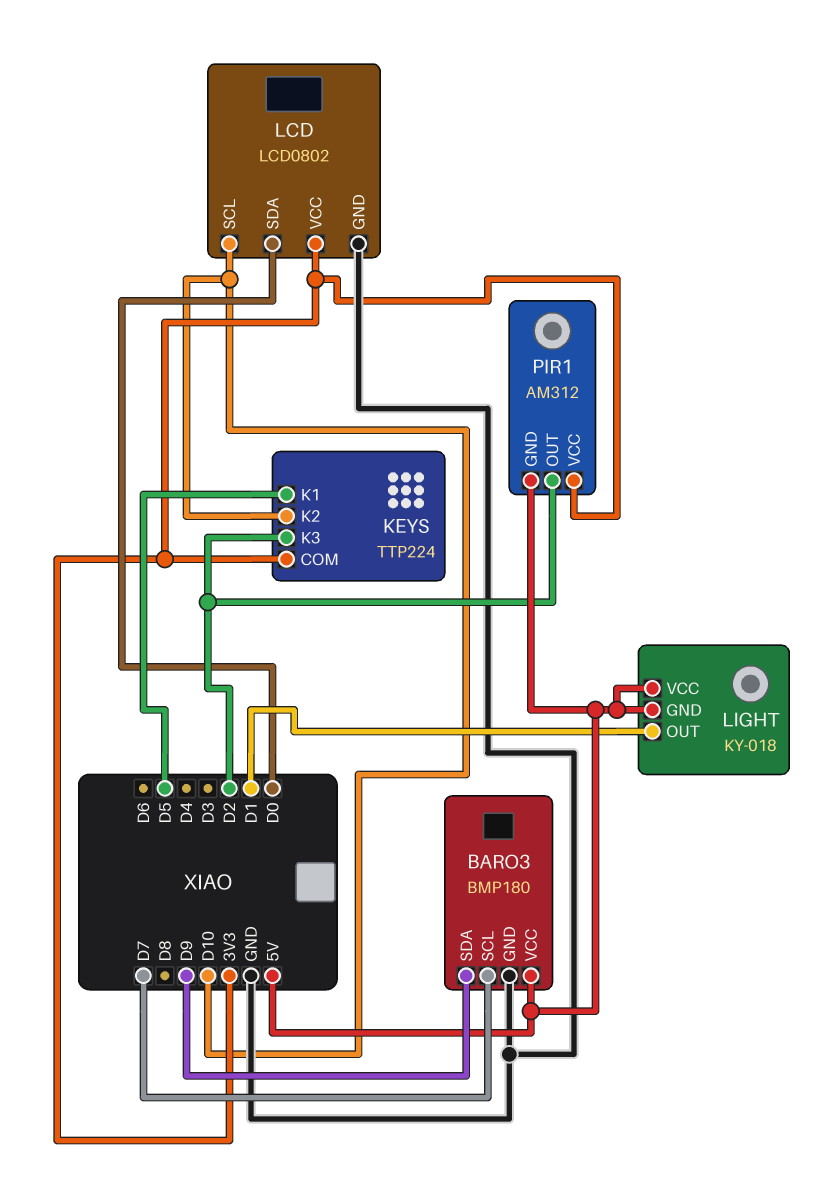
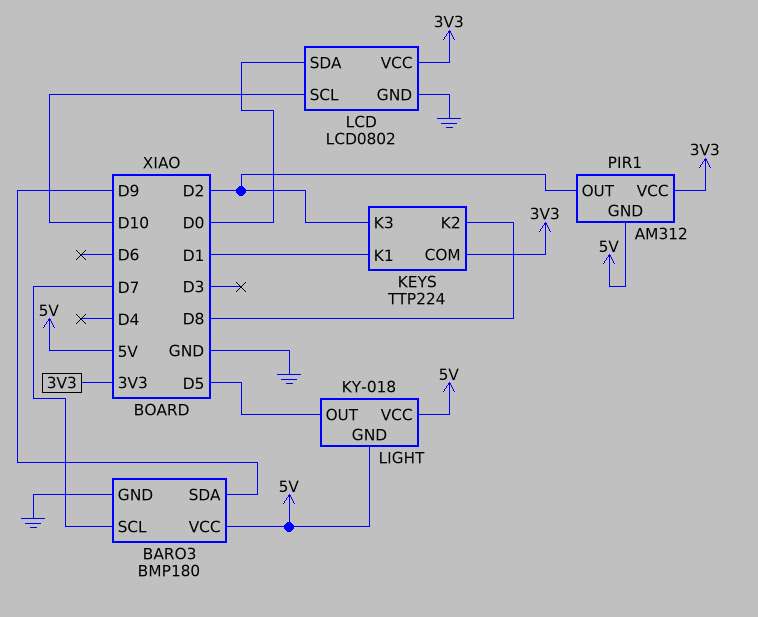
KEYS pin K1: D5 -> D1
KEYS pin K2: D10 -> D8
LIGHT pin OUT: D1 -> D5

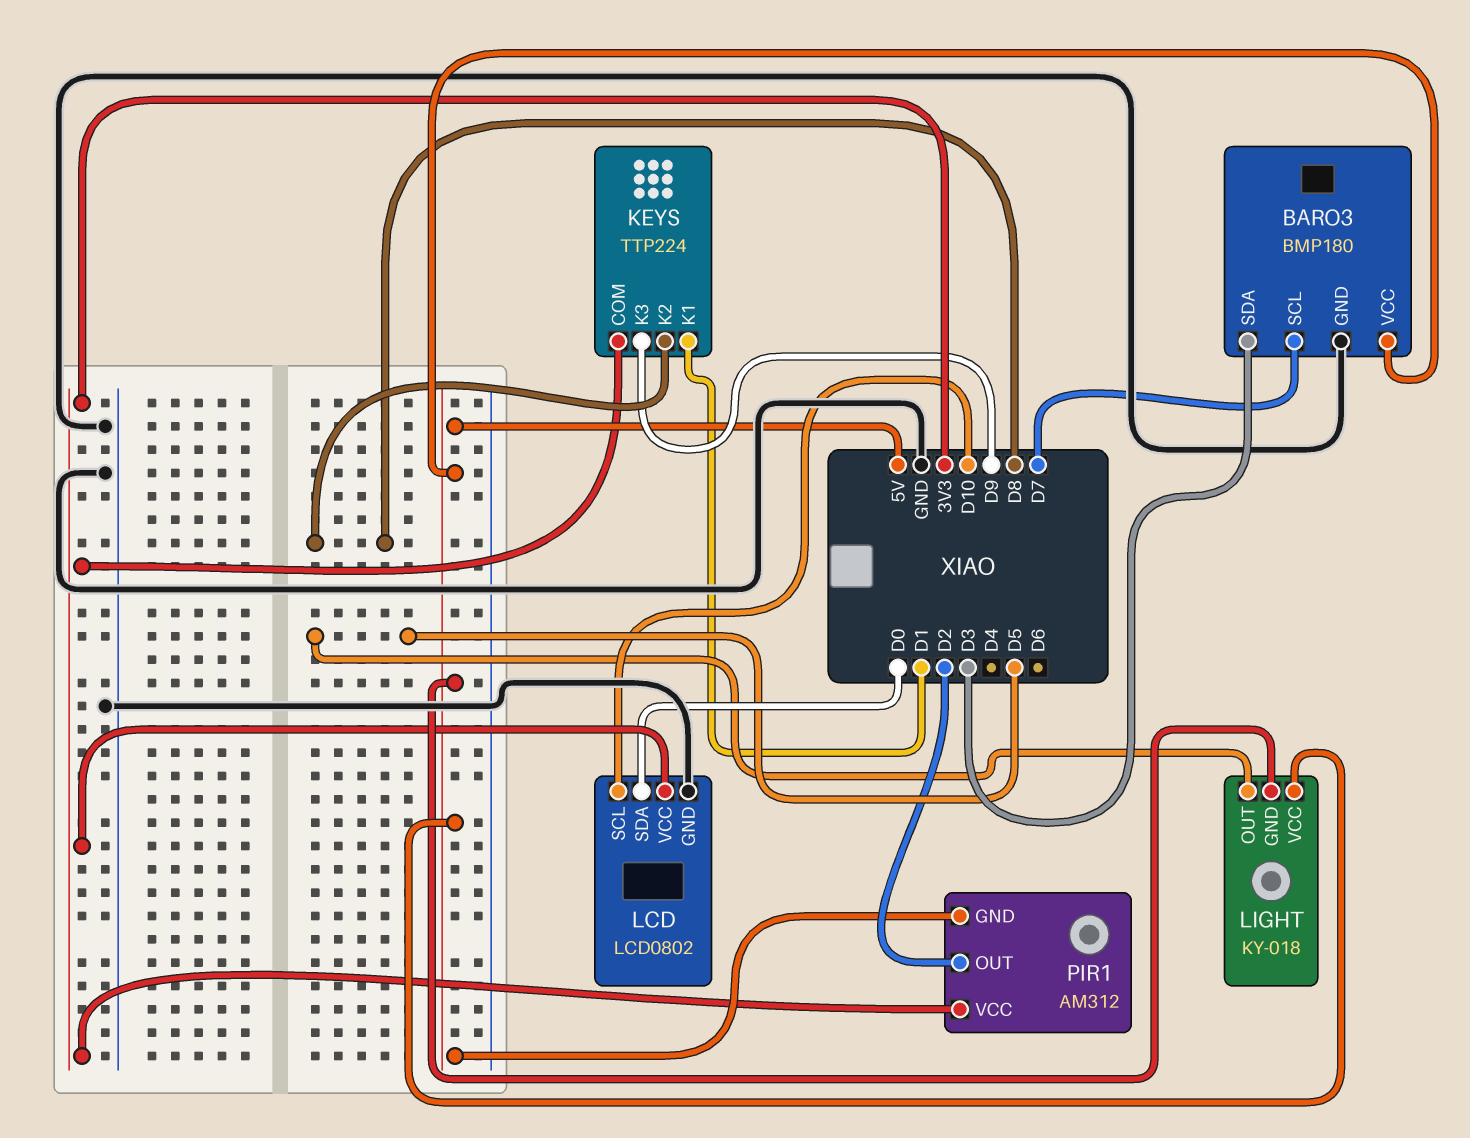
BARO3 pin SDA: D9 -> D3
KEYS pin K3: D2 -> D9

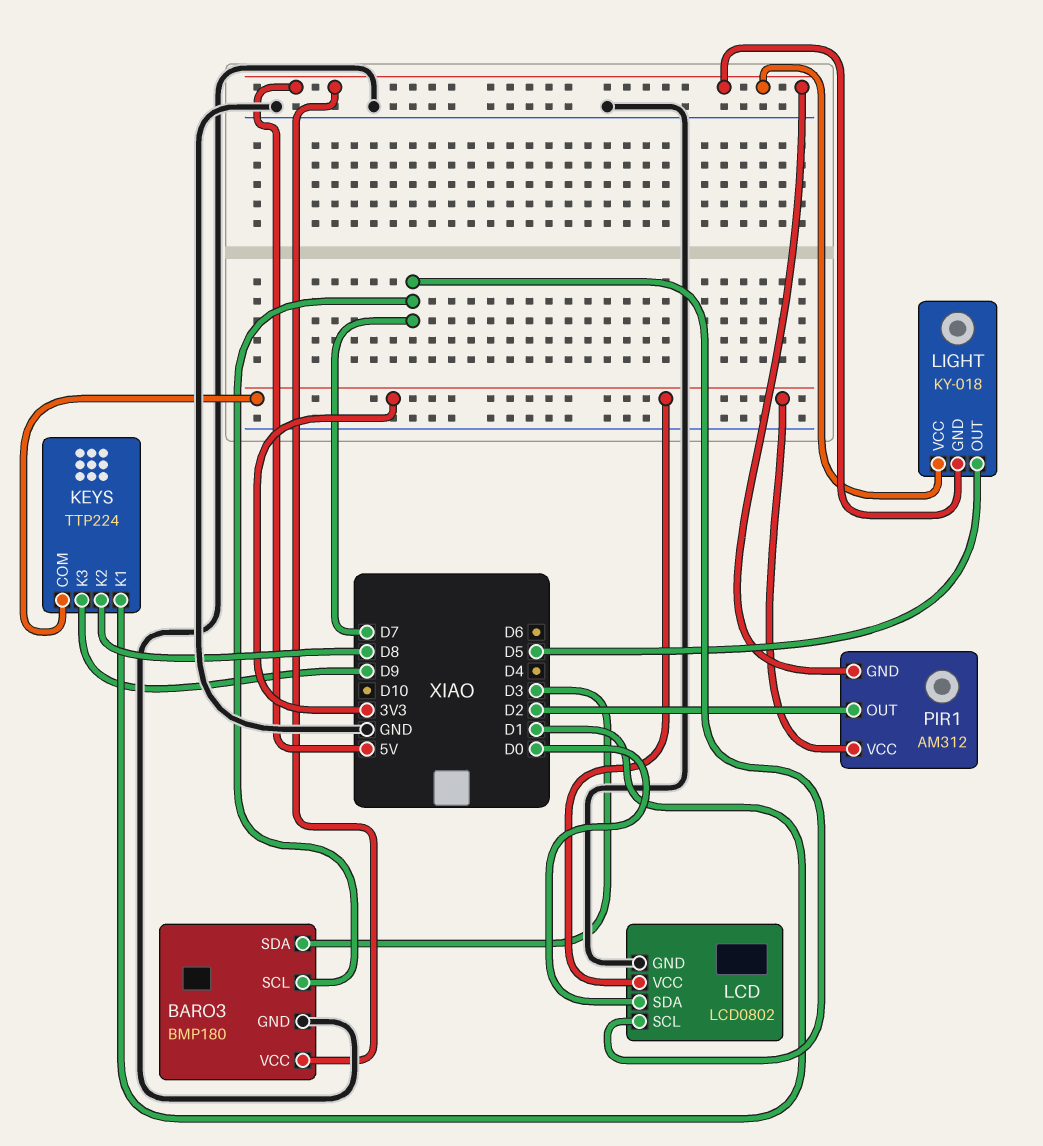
LCD pin SCL: D10 -> D7

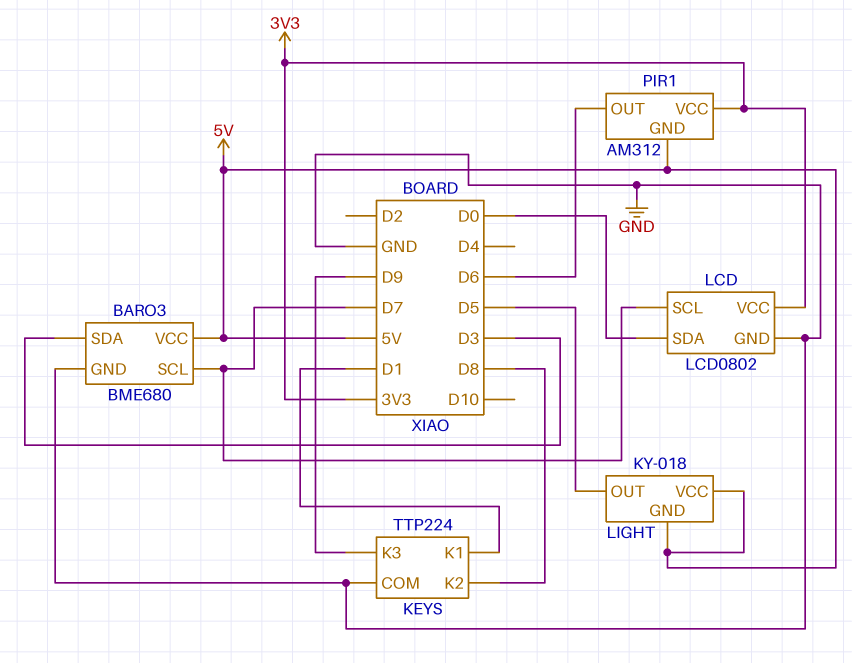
BARO3: BMP180 -> BME680
KEYS pin COM: 3V3 -> GND
PIR1 pin OUT: D2 -> D6

